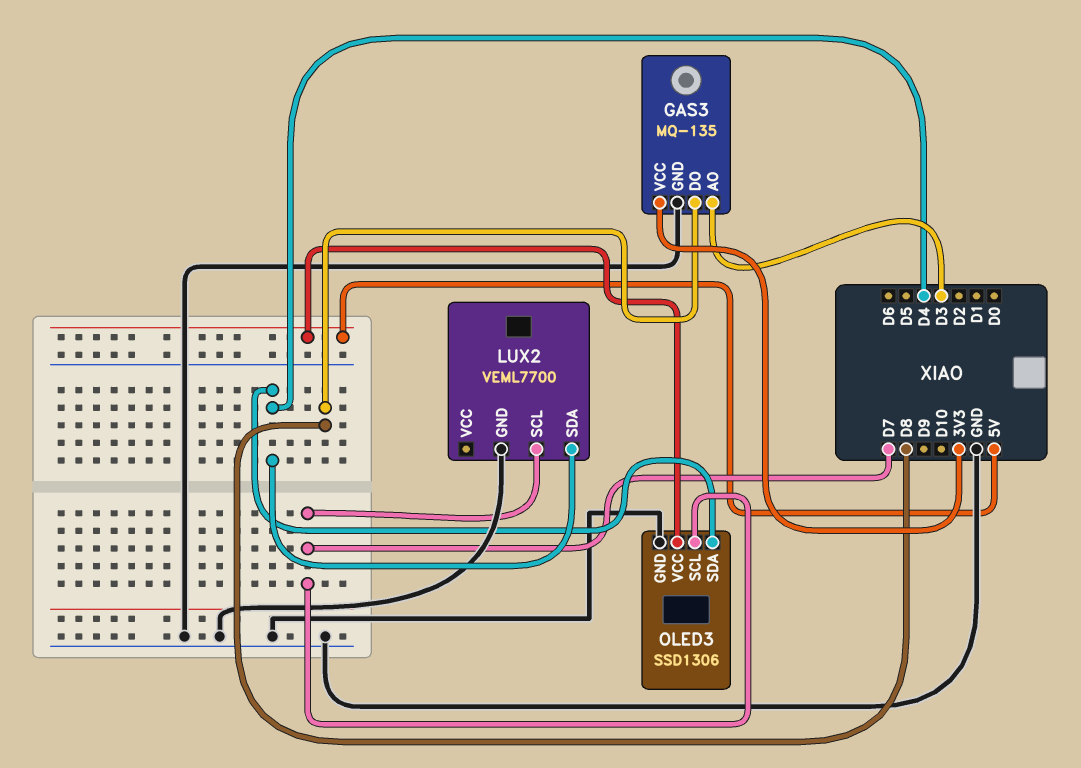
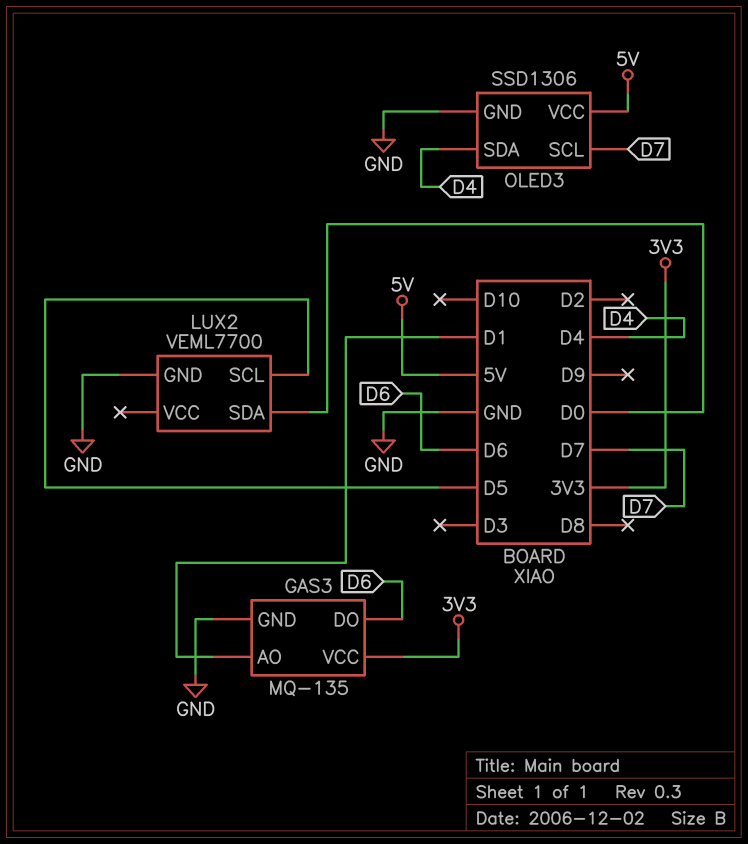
GAS3 pin AO: D3 -> D1
GAS3 pin DO: D8 -> D6
LUX2 pin SCL: D7 -> D5
LUX2 pin SDA: D4 -> D0

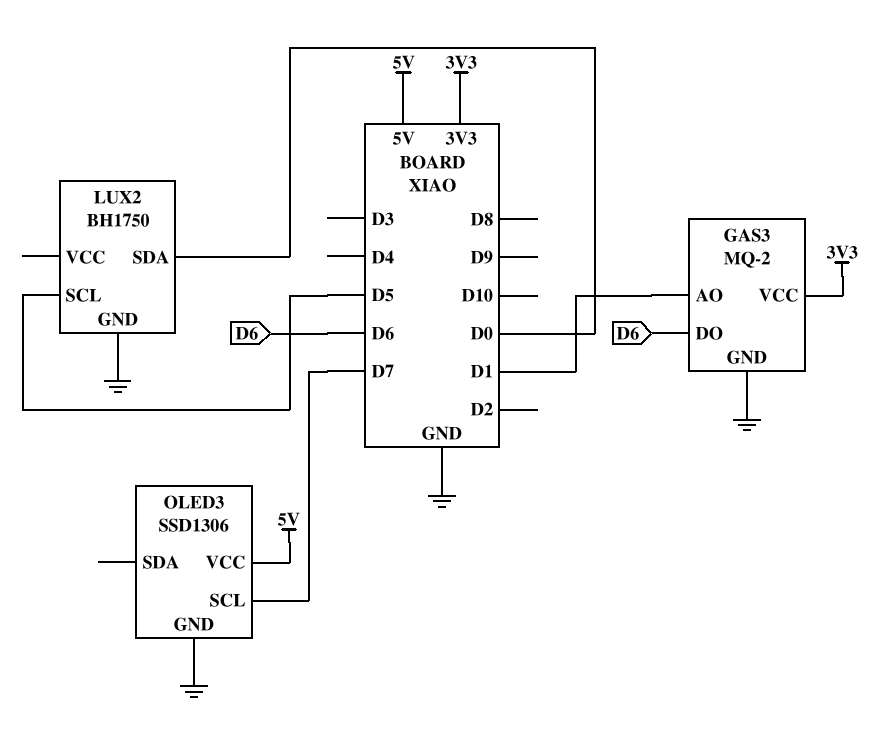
GAS3: MQ-135 -> MQ-2
LUX2: VEML7700 -> BH1750
OLED3 pin SDA: D4 -> none

